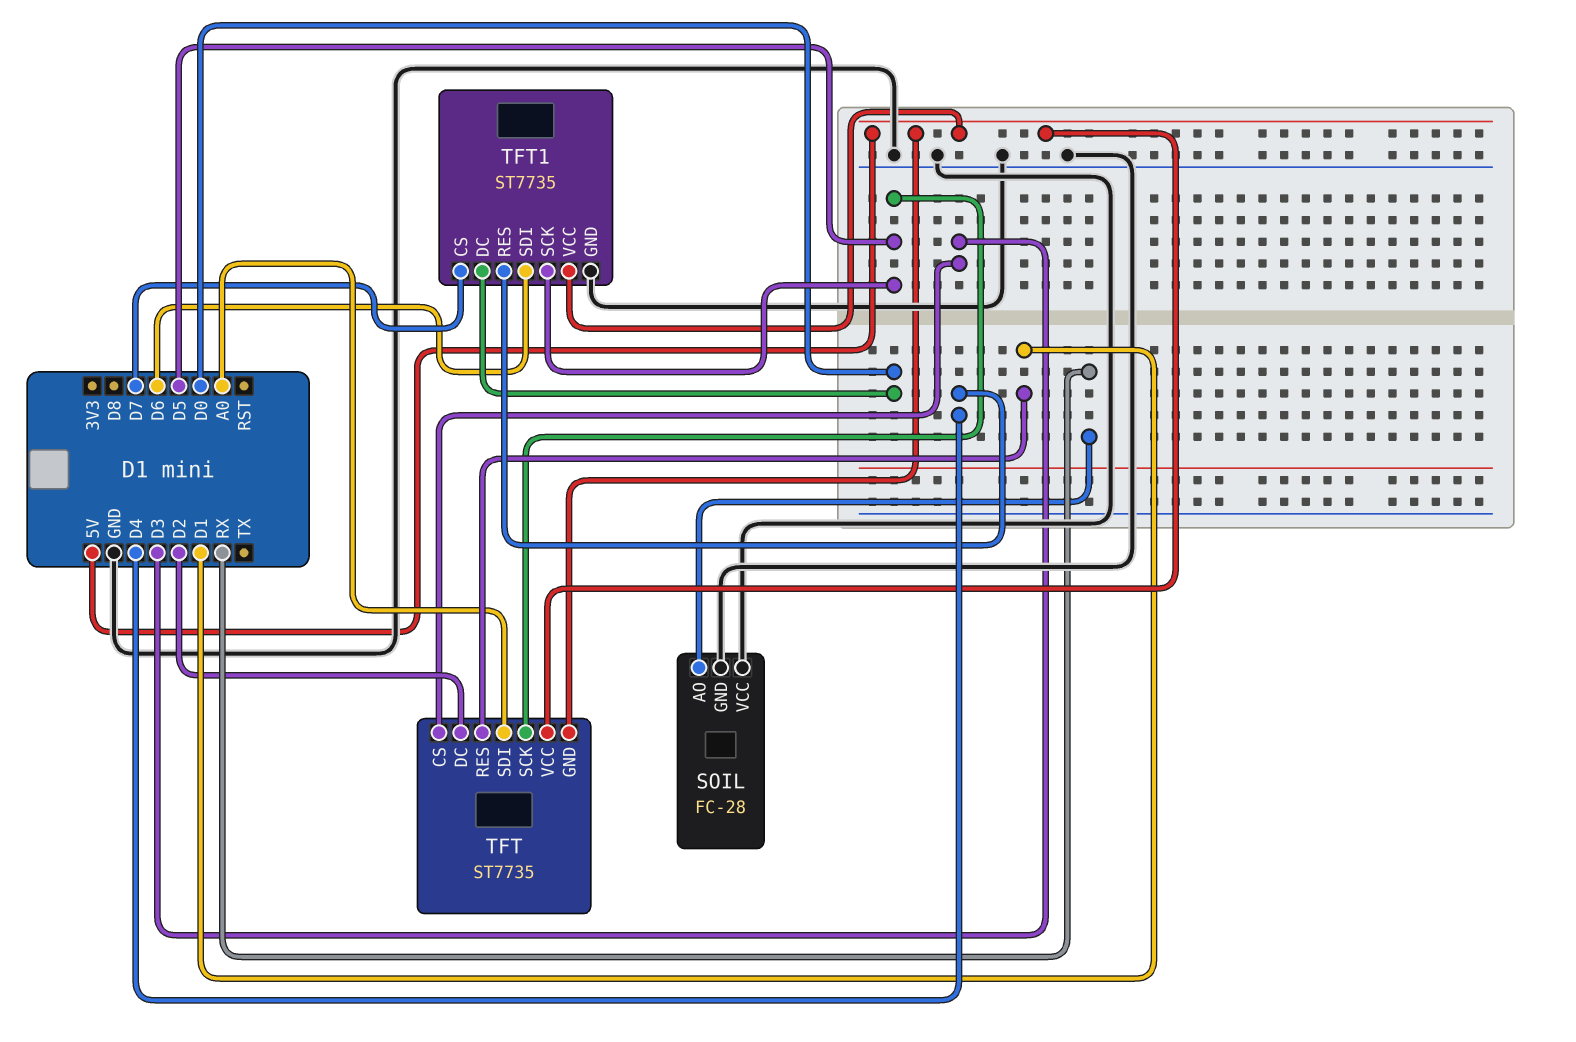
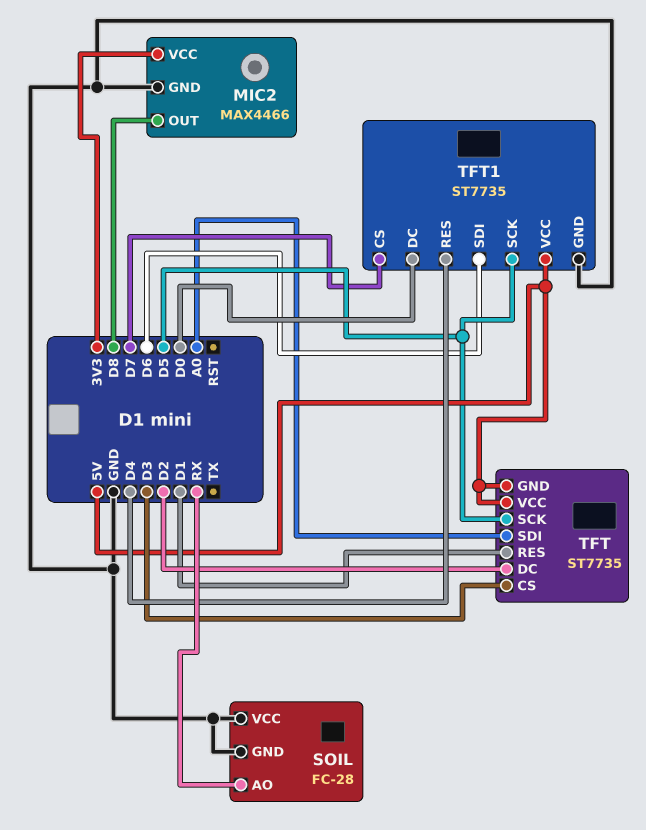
MIC2: none -> MAX4466
MIC2 pin GND: none -> GND
MIC2 pin OUT: none -> D8
MIC2 pin VCC: none -> 3V3

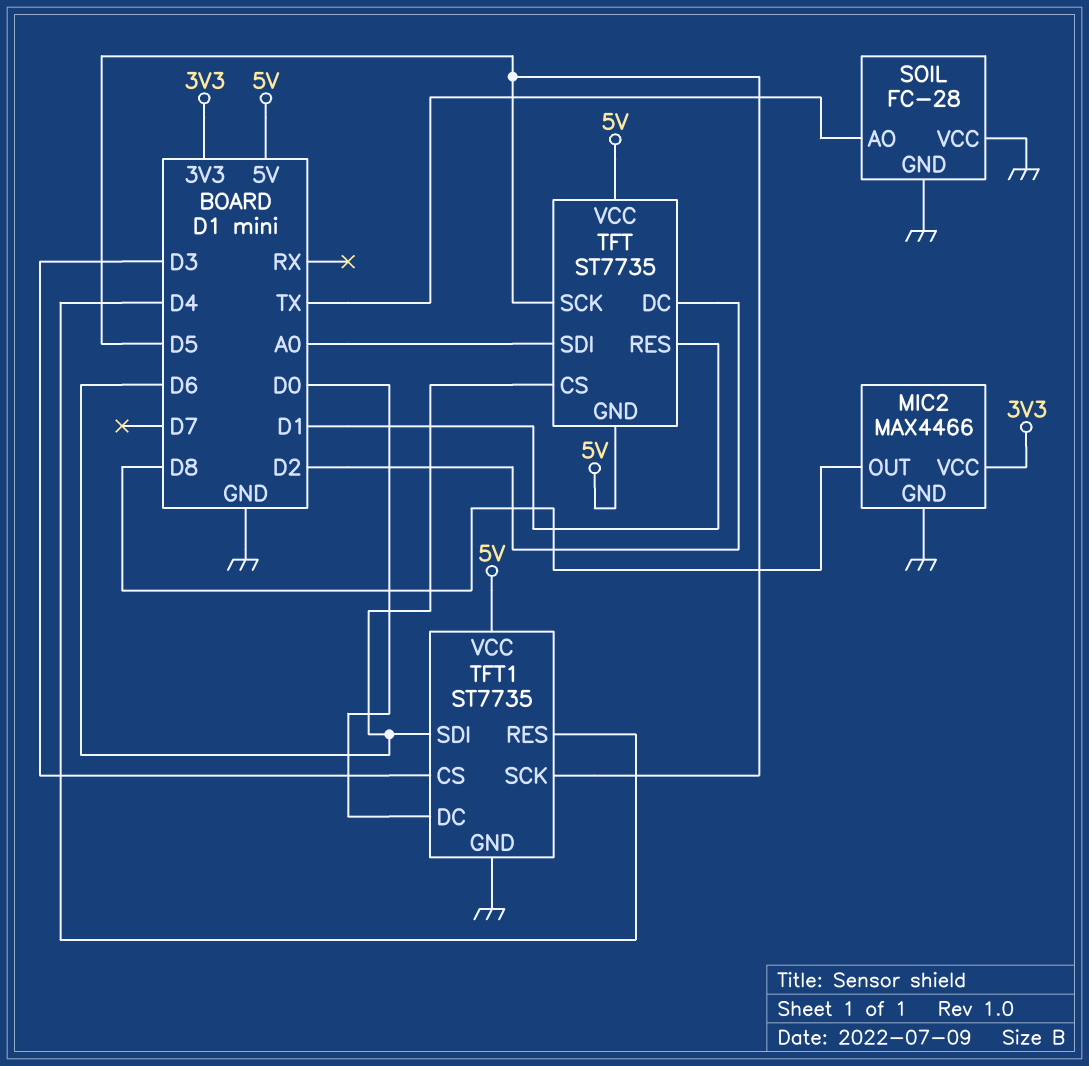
SOIL pin AO: RX -> TX
TFT pin CS: D3 -> D6
TFT1 pin CS: D7 -> D3

